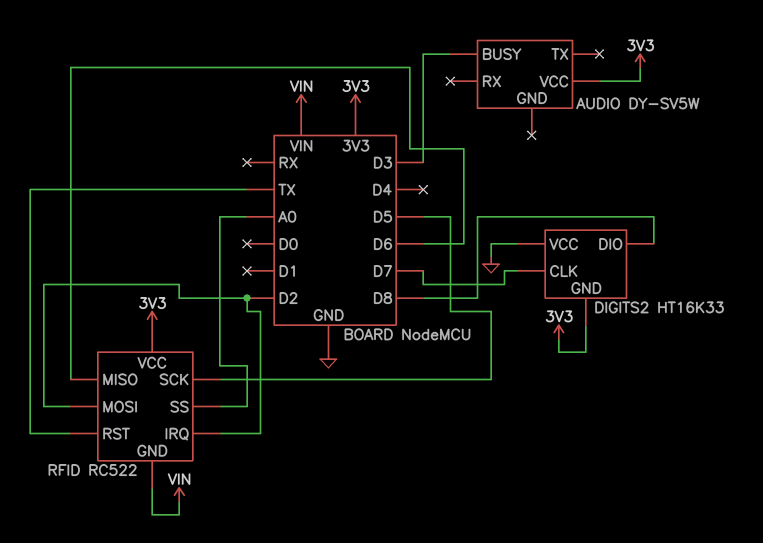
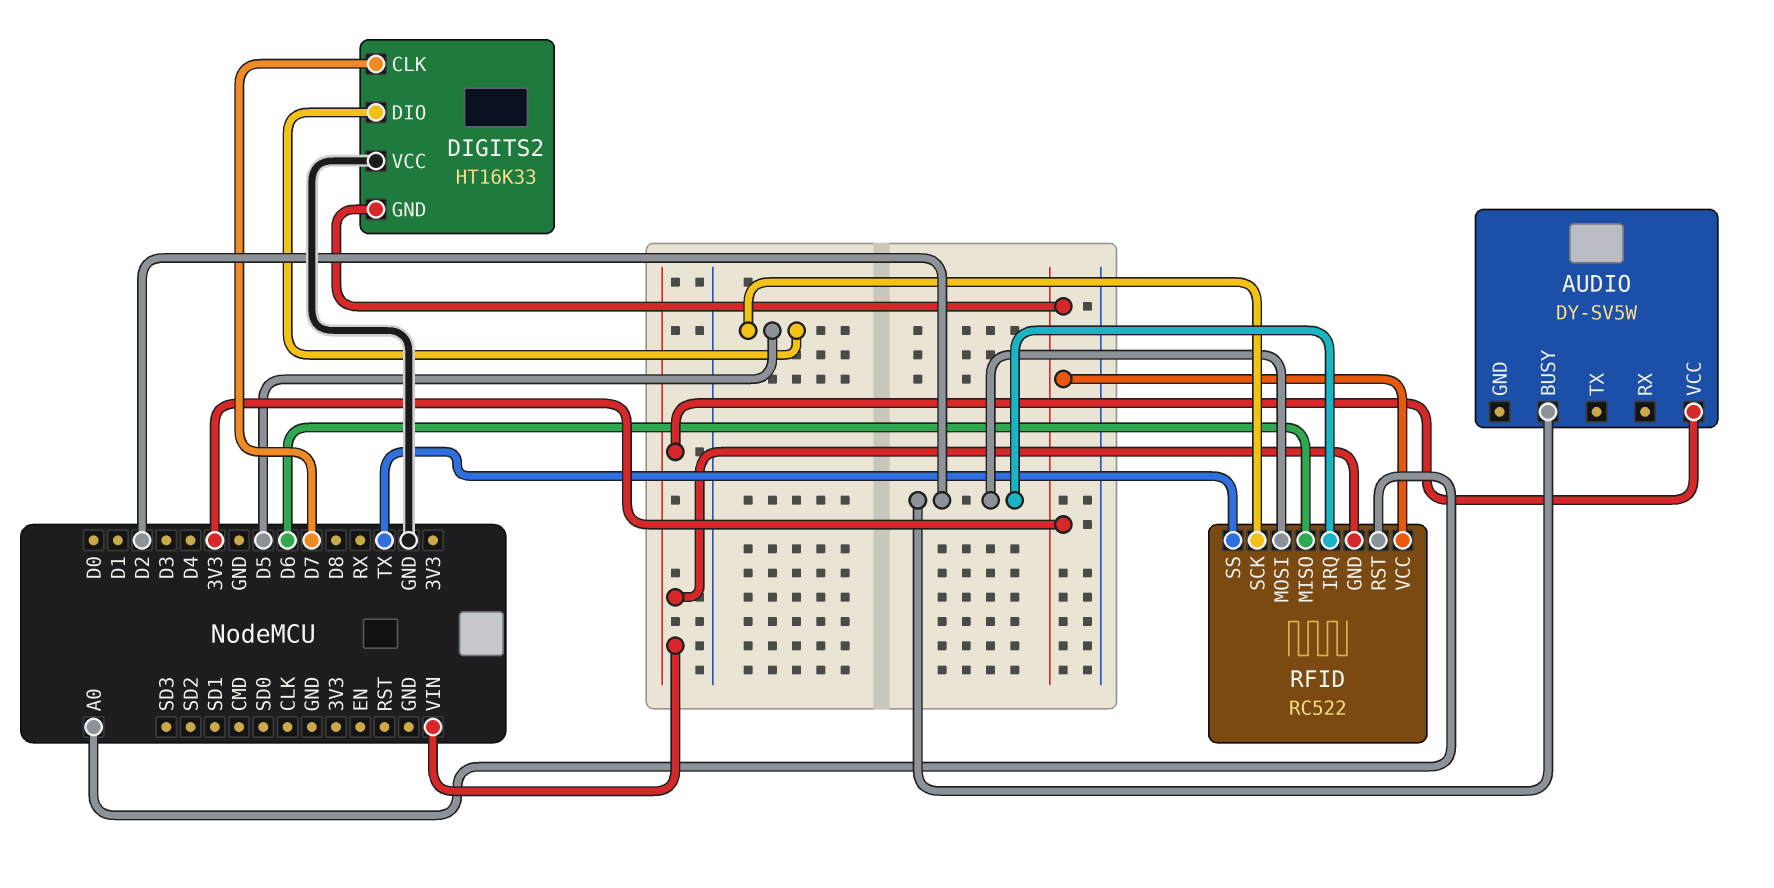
AUDIO pin BUSY: D3 -> D2
AUDIO pin VCC: 3V3 -> VIN
DIGITS2 pin DIO: D8 -> D5
RFID pin RST: TX -> A0
RFID pin SS: A0 -> TX

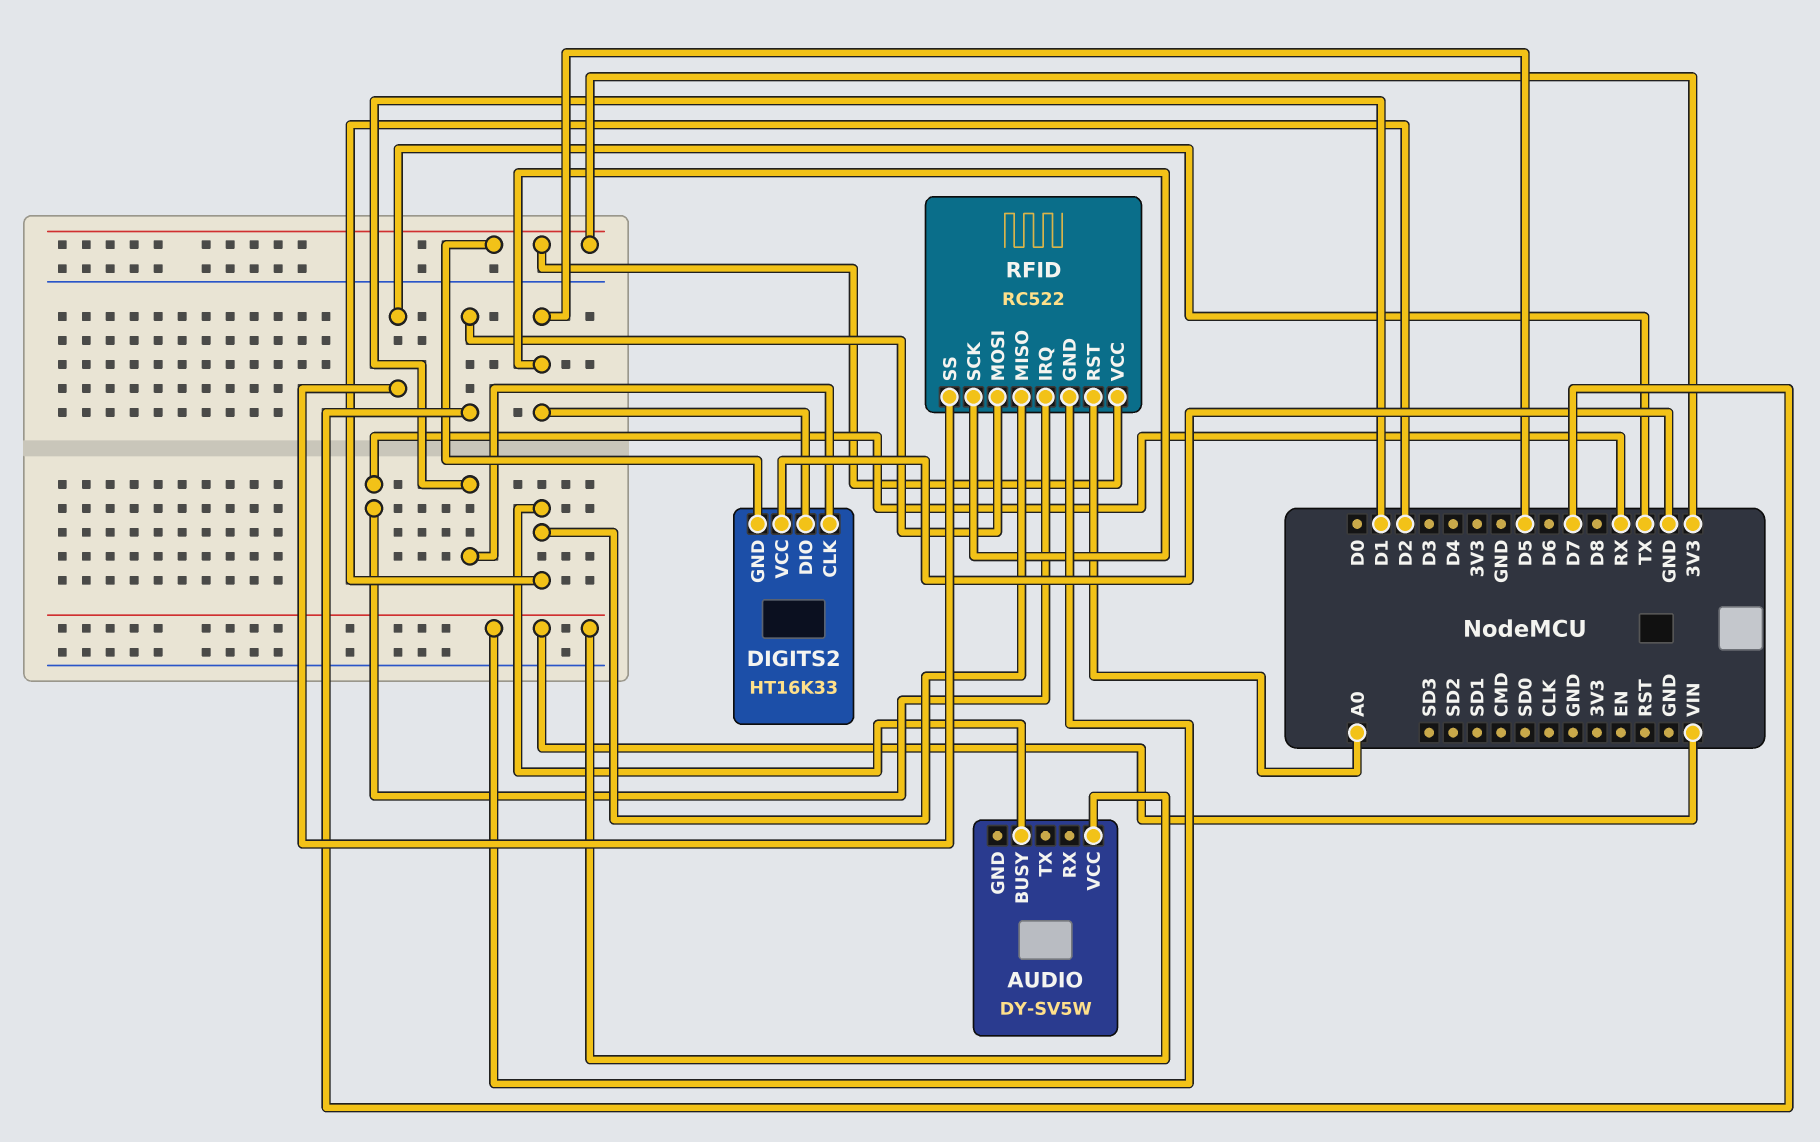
DIGITS2 pin CLK: D7 -> D1
RFID pin IRQ: D2 -> RX
RFID pin MISO: D6 -> D2
RFID pin MOSI: D2 -> D7

